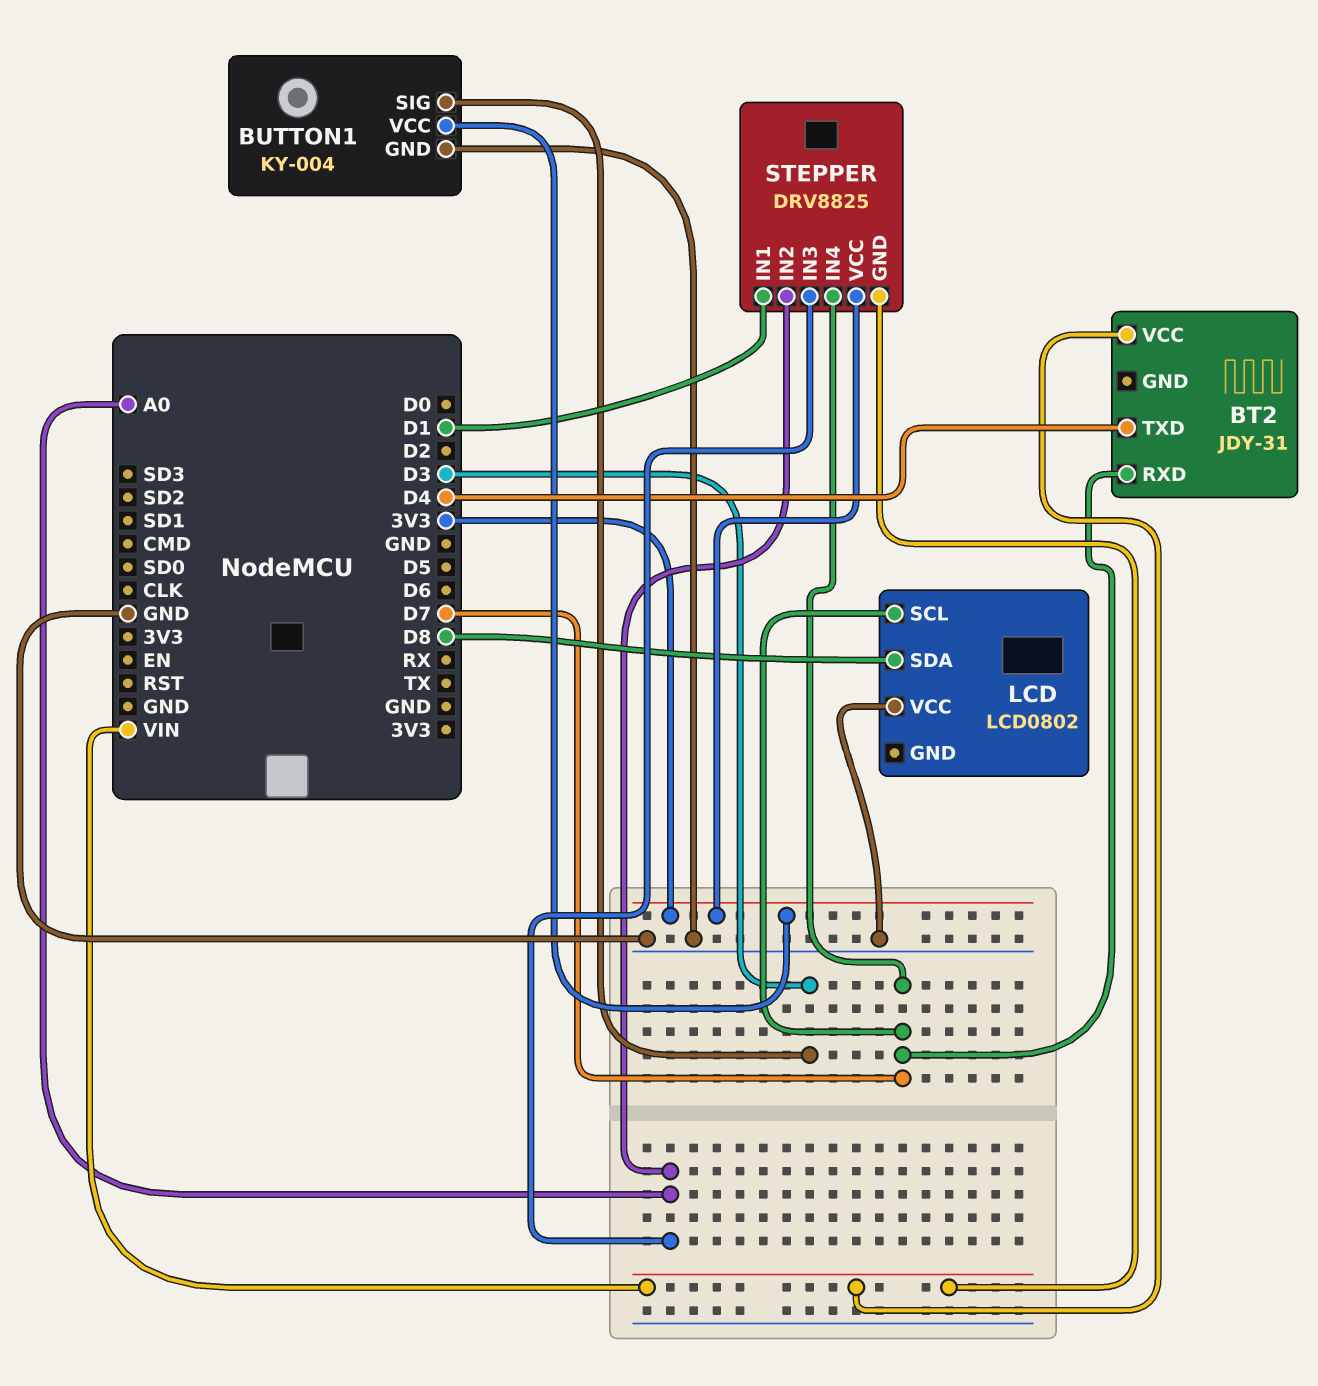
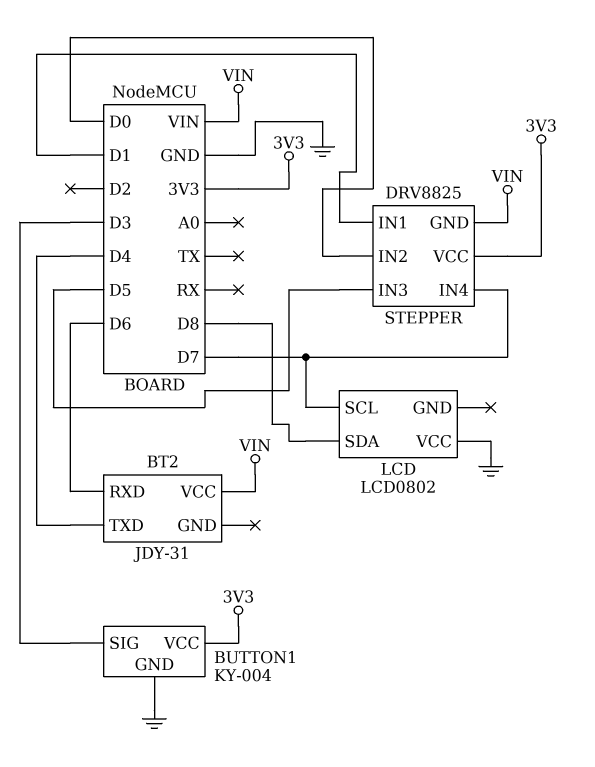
BT2 pin RXD: D7 -> D6
STEPPER pin IN2: A0 -> D0
STEPPER pin IN3: A0 -> D5

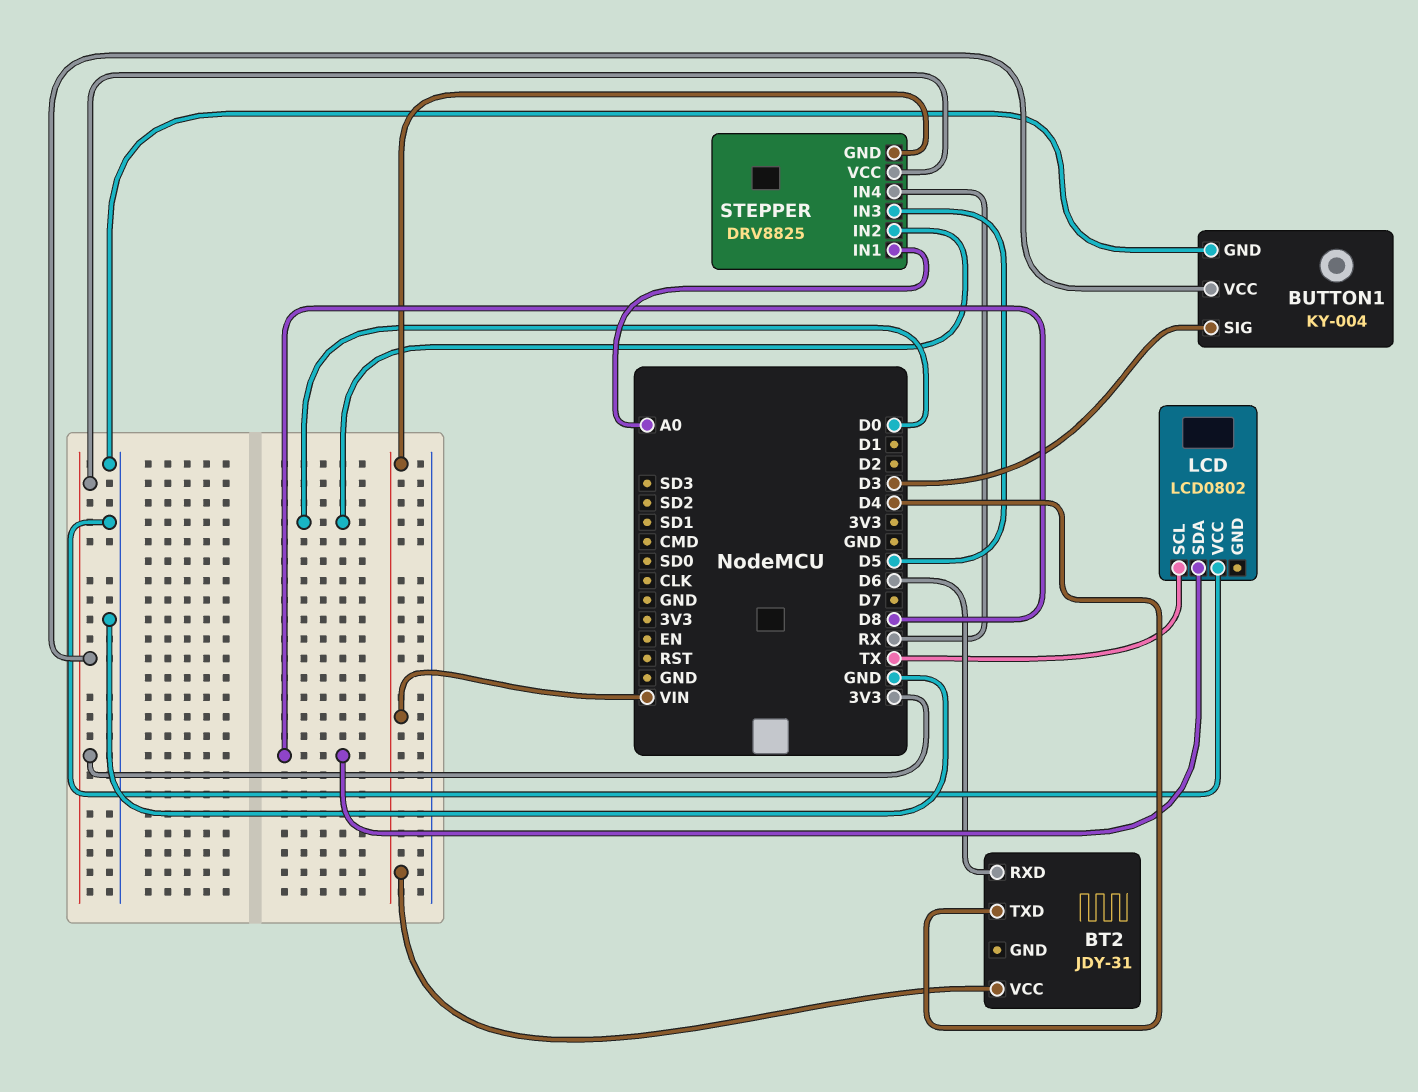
LCD pin SCL: D7 -> TX
STEPPER pin IN1: D1 -> A0
STEPPER pin IN4: D7 -> RX

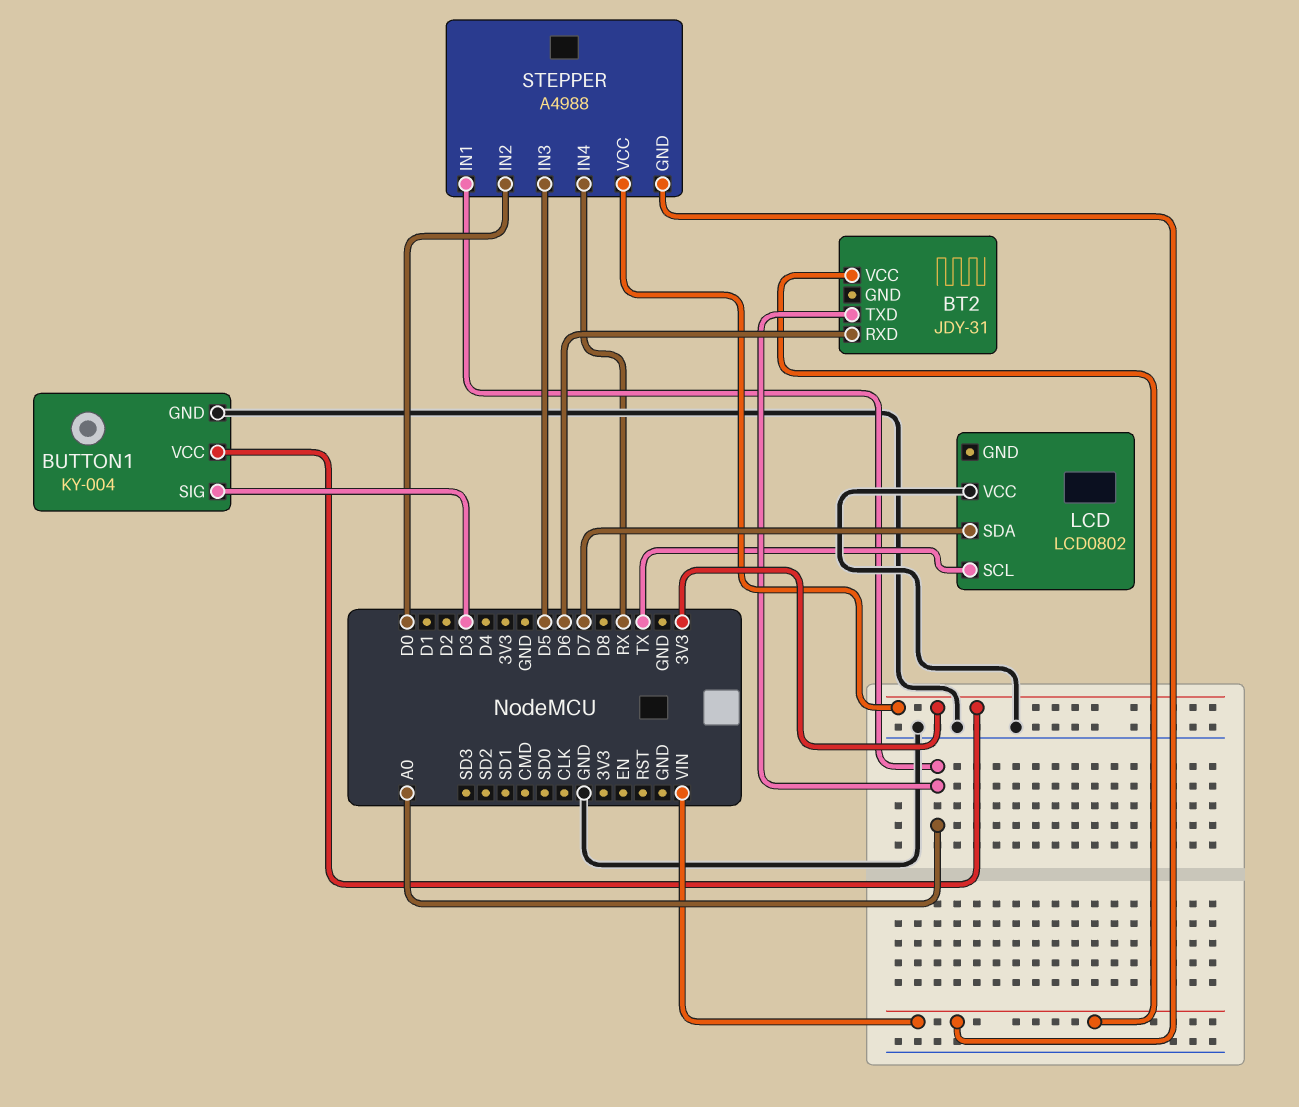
BT2 pin TXD: D4 -> A0
LCD pin SDA: D8 -> D7
STEPPER: DRV8825 -> A4988

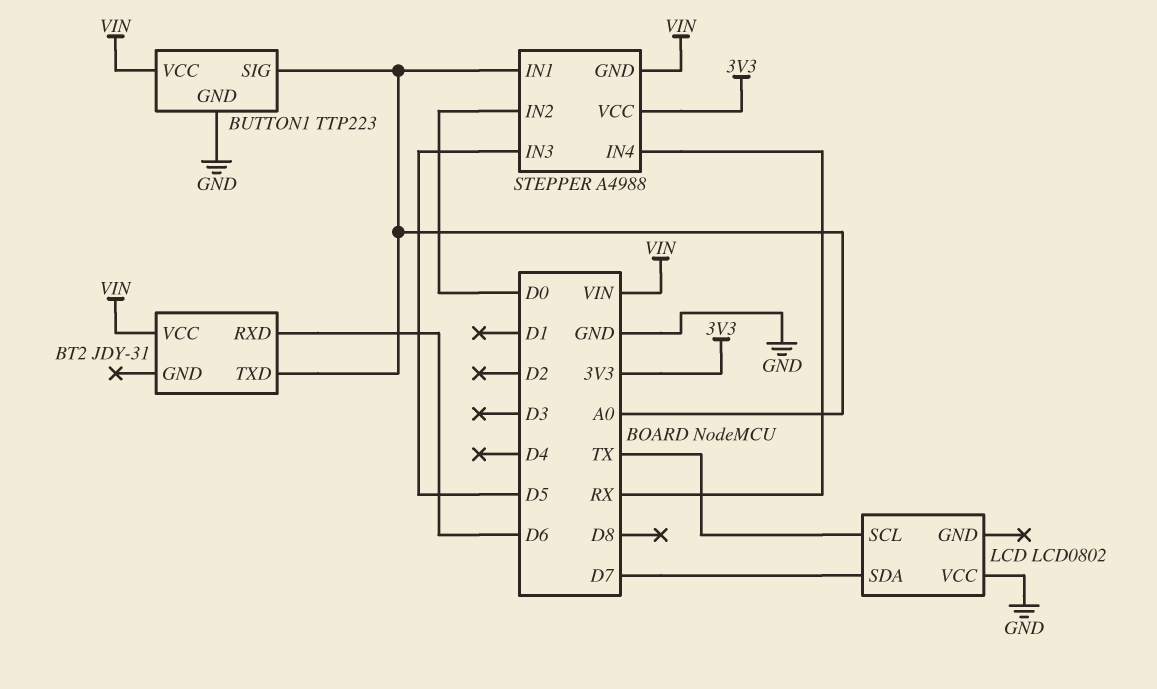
BUTTON1: KY-004 -> TTP223
BUTTON1 pin SIG: D3 -> A0
BUTTON1 pin VCC: 3V3 -> VIN

